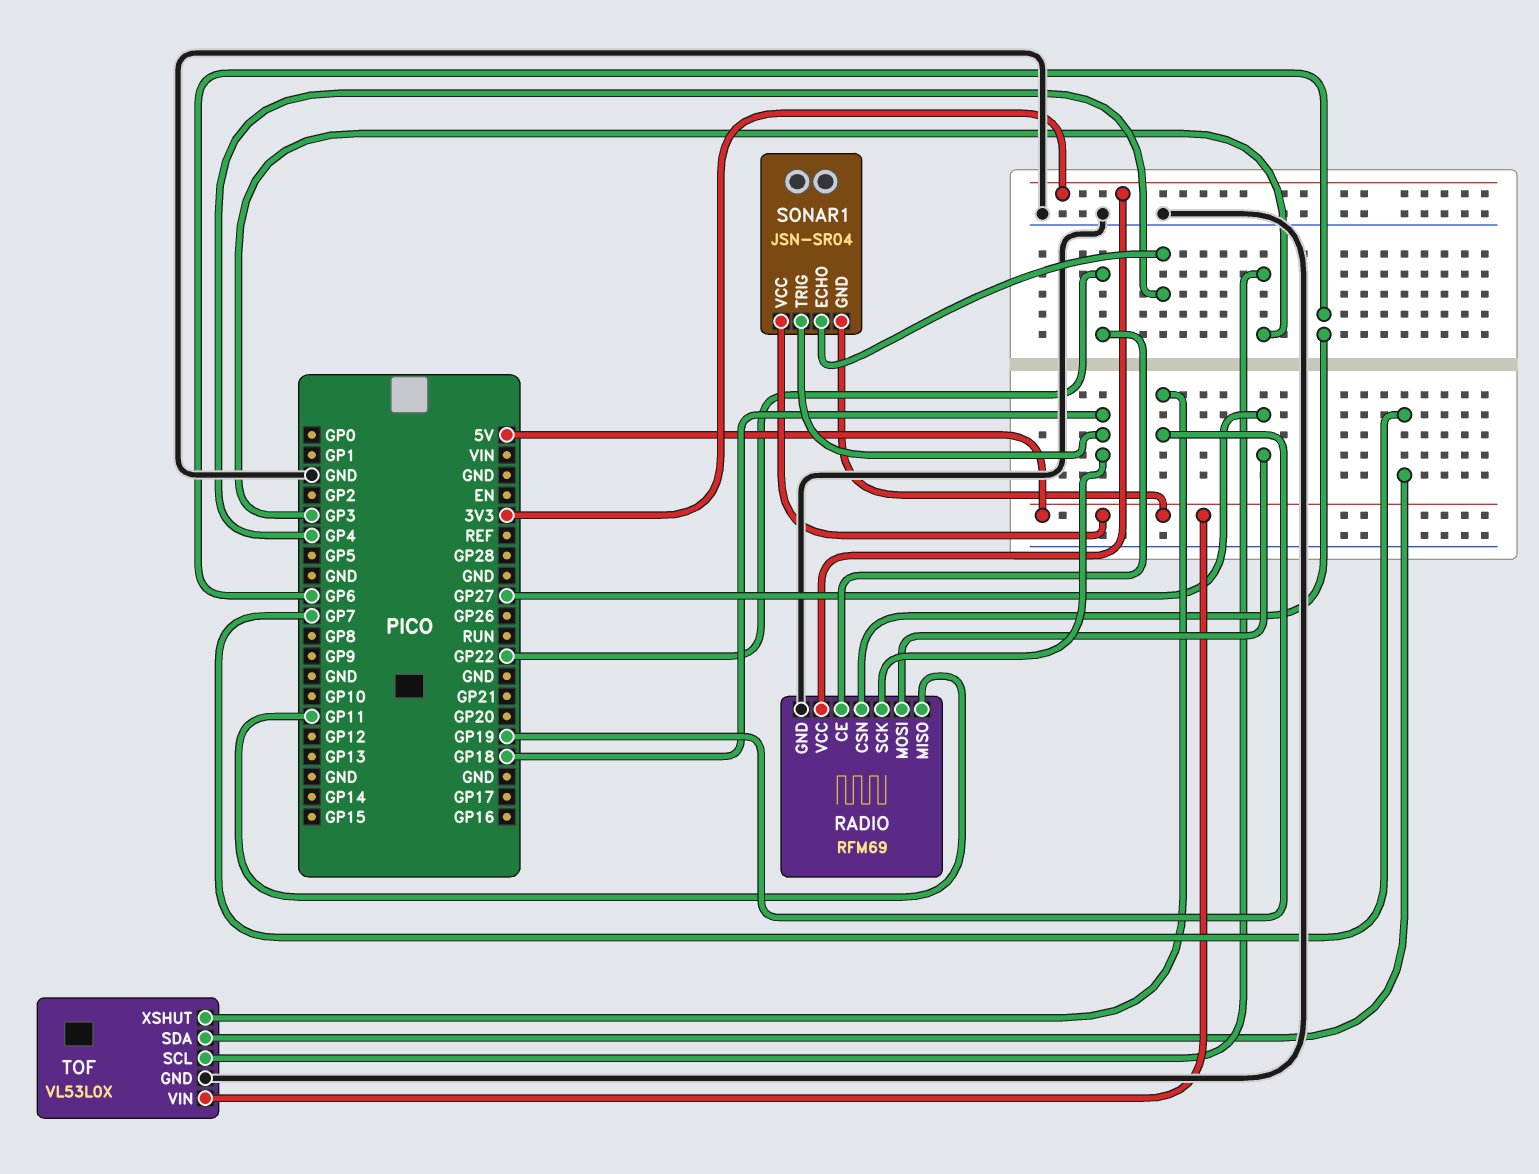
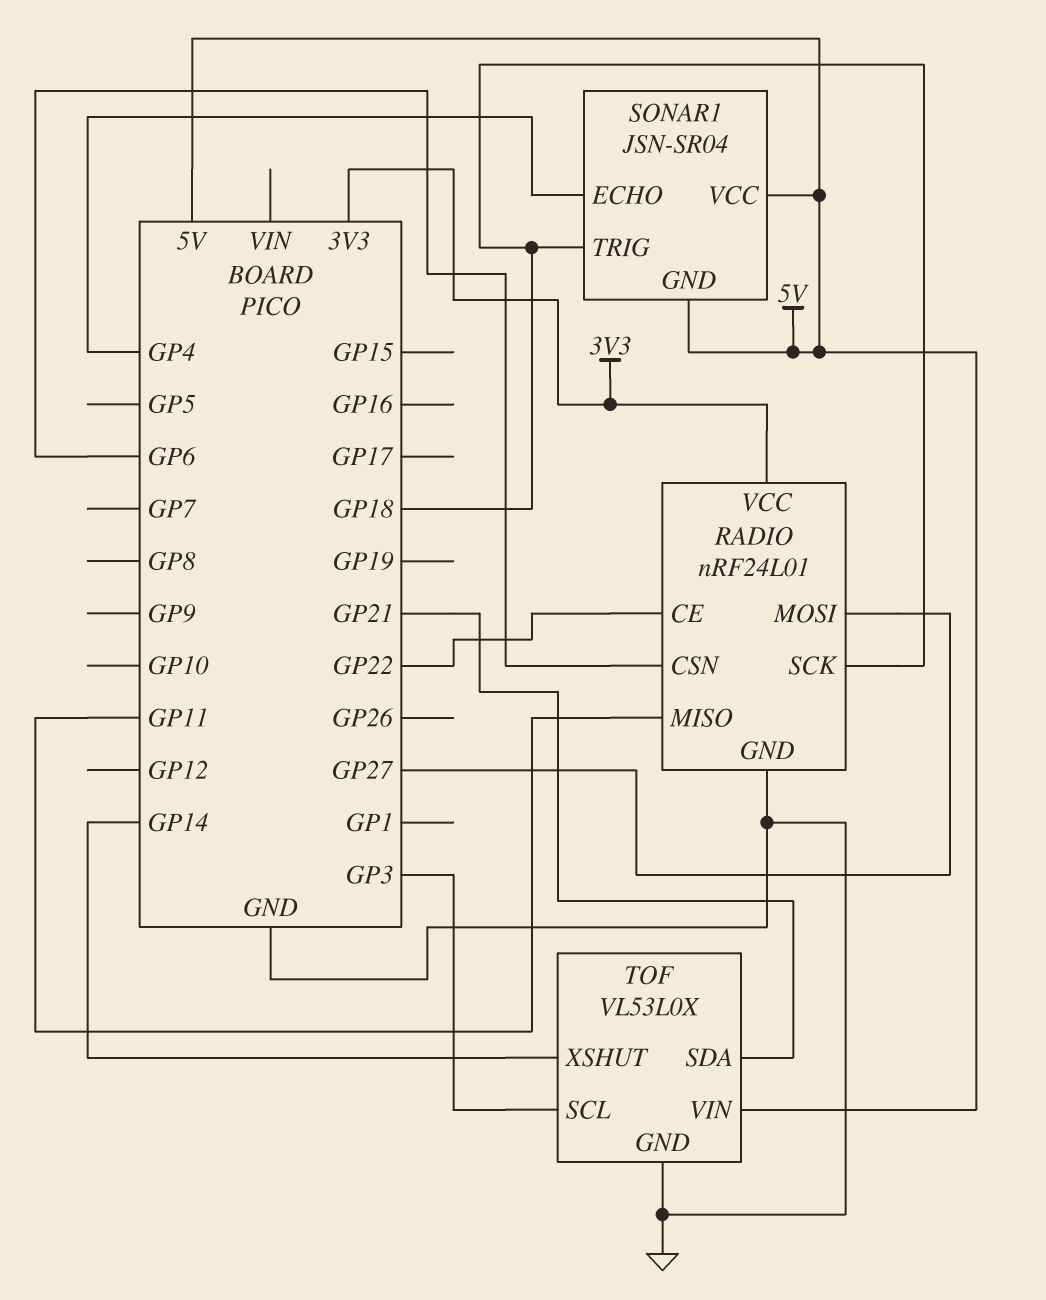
RADIO: RFM69 -> nRF24L01
TOF pin SDA: GP7 -> GP21
TOF pin XSHUT: GP19 -> GP14

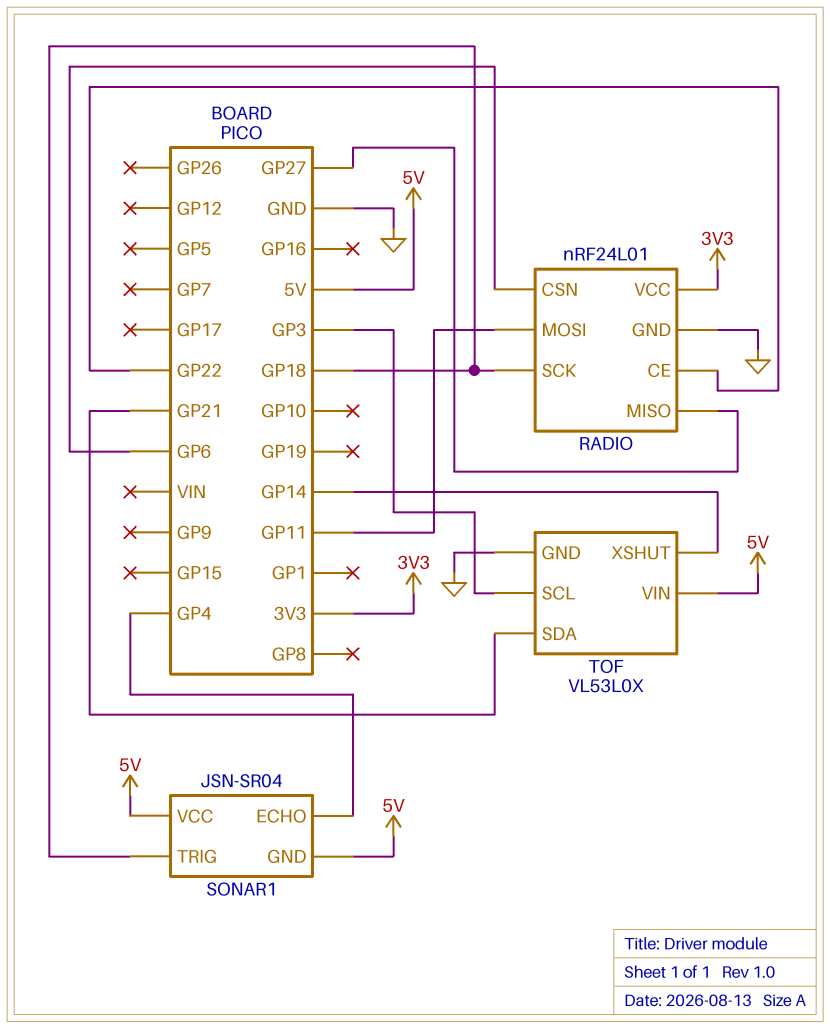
RADIO pin MISO: GP11 -> GP27
RADIO pin MOSI: GP27 -> GP11

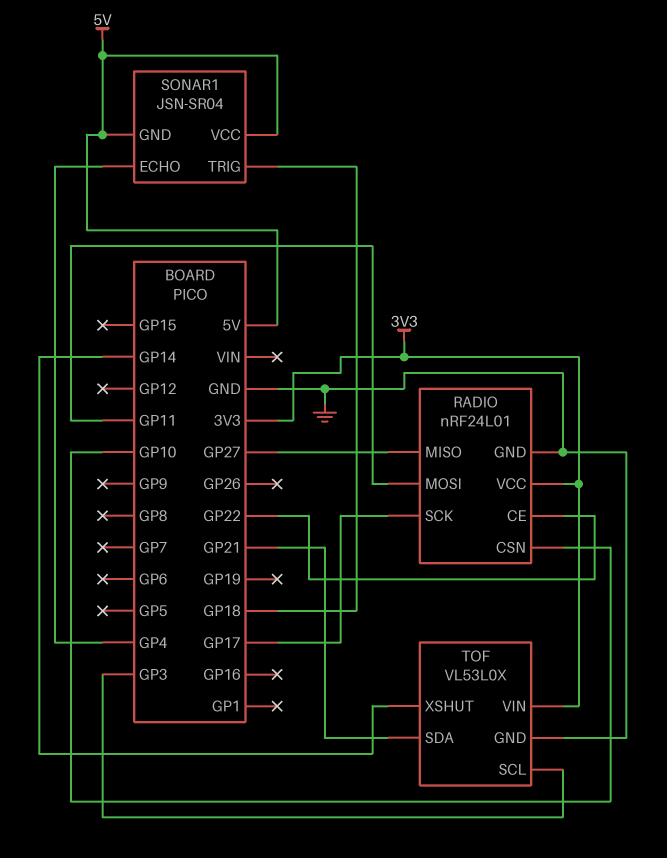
RADIO pin CSN: GP6 -> GP10
RADIO pin SCK: GP18 -> GP17
TOF pin VIN: 5V -> 3V3

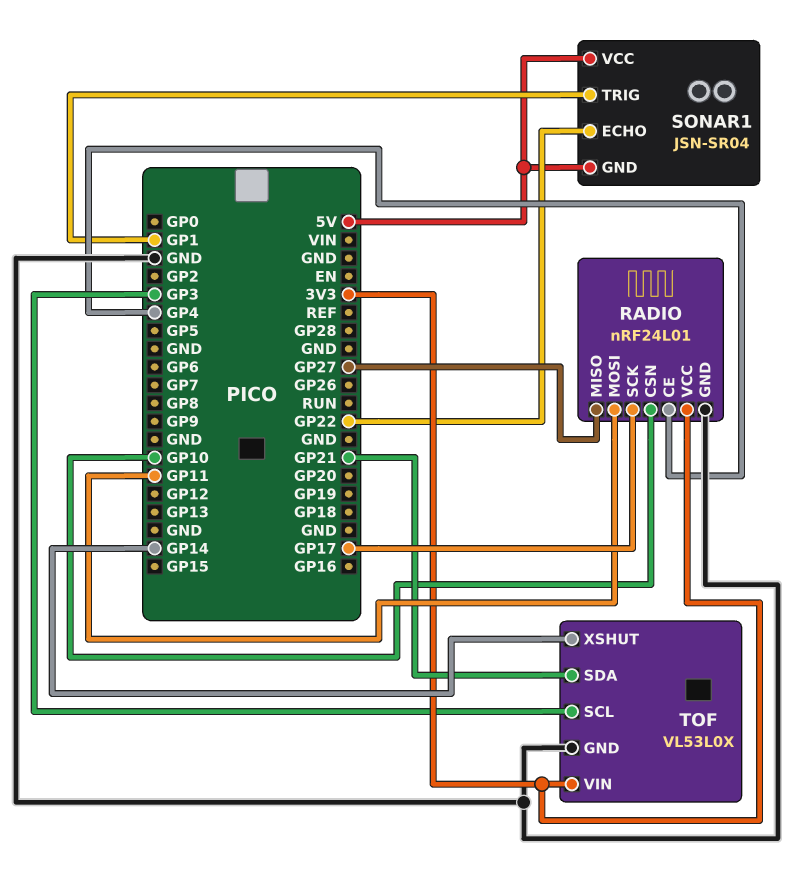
RADIO pin CE: GP22 -> GP4
SONAR1 pin ECHO: GP4 -> GP22
SONAR1 pin TRIG: GP18 -> GP1

